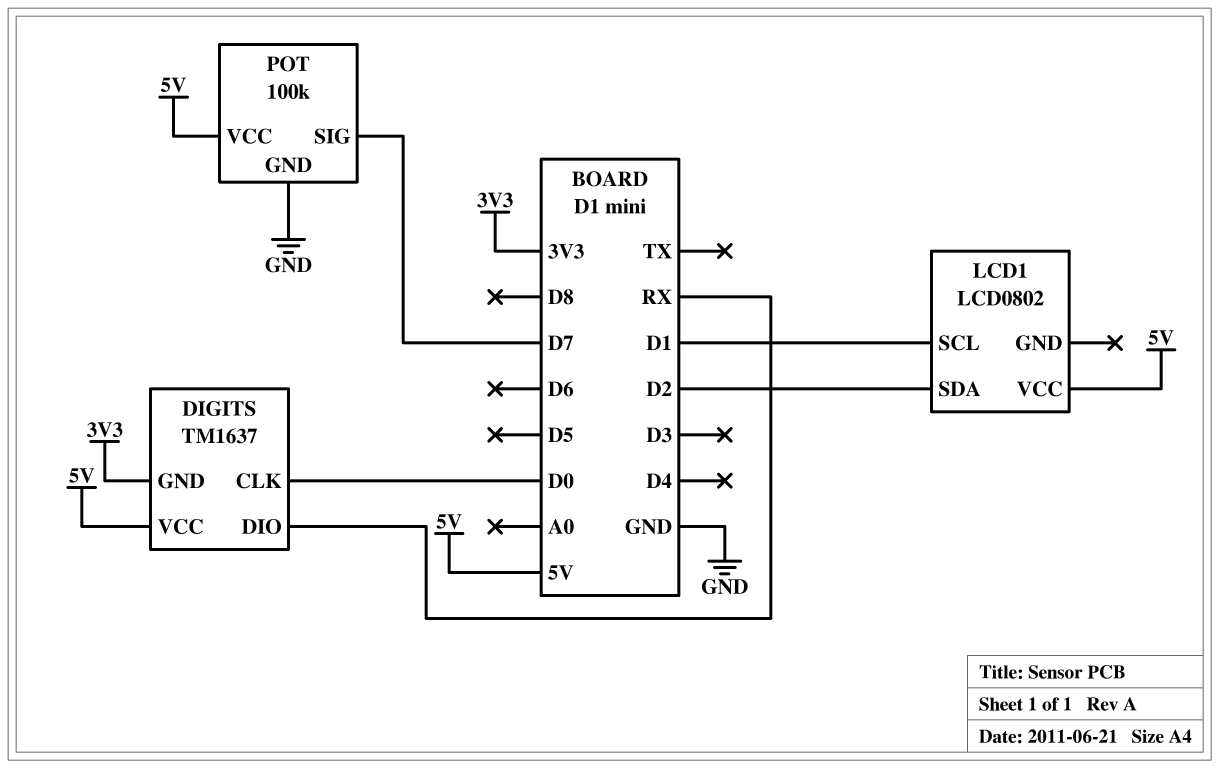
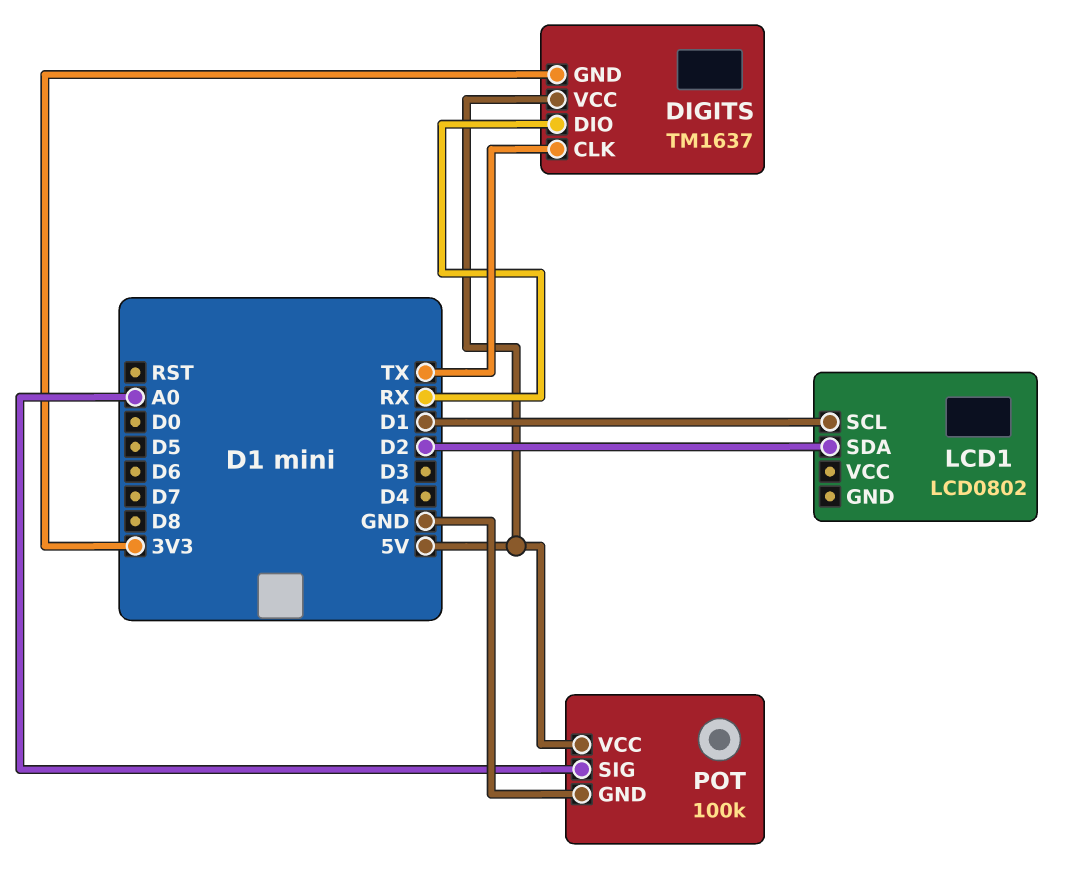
DIGITS pin CLK: D0 -> TX
LCD1 pin VCC: 5V -> none
POT pin SIG: D7 -> A0

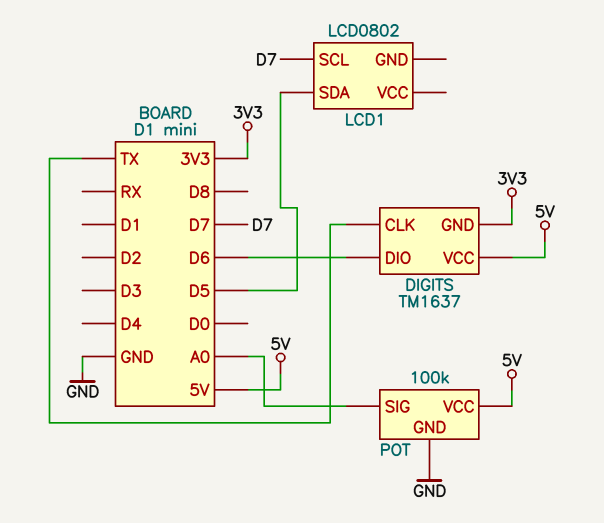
DIGITS pin DIO: RX -> D6
LCD1 pin SCL: D1 -> D7
LCD1 pin SDA: D2 -> D5

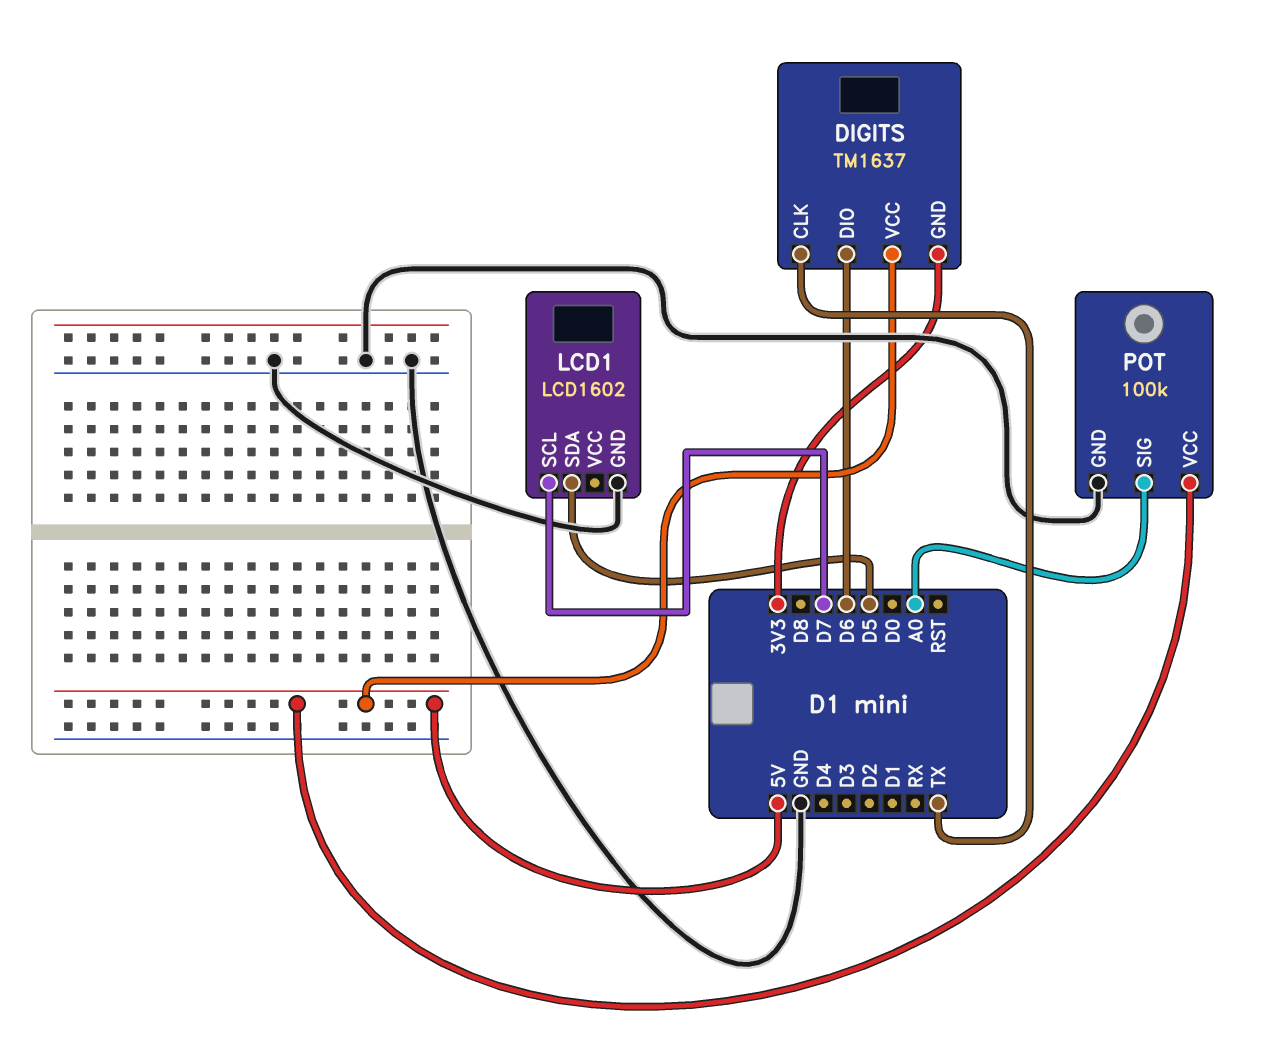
LCD1: LCD0802 -> LCD1602
LCD1 pin GND: none -> GND

